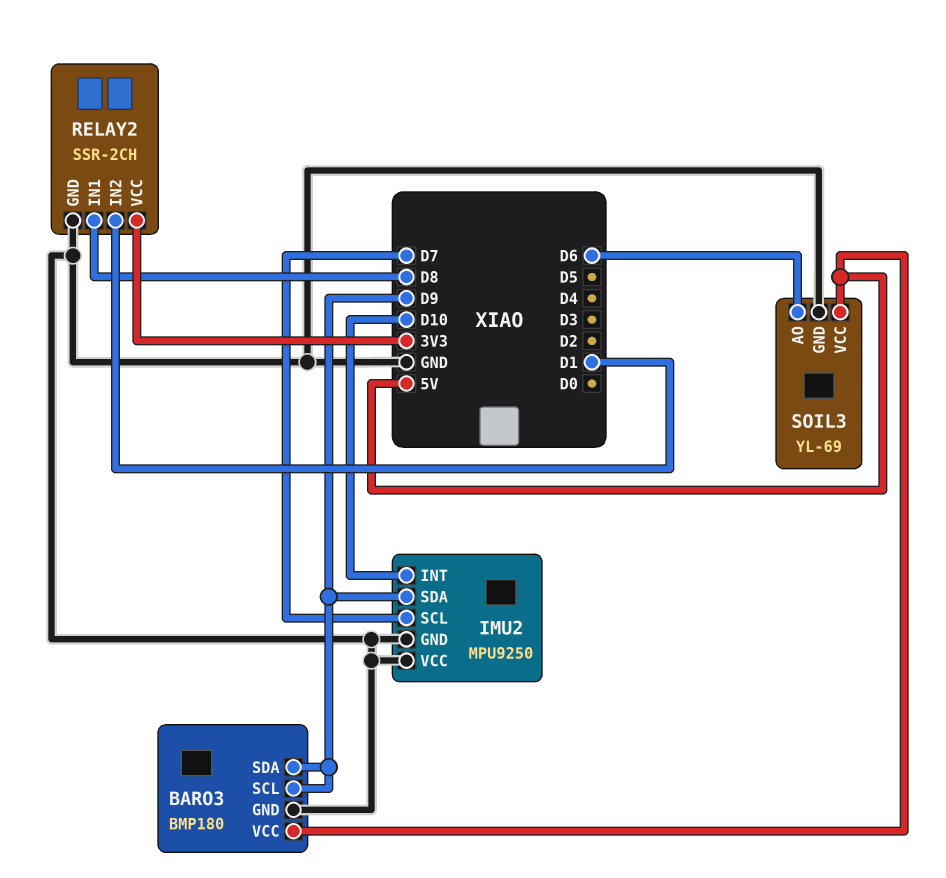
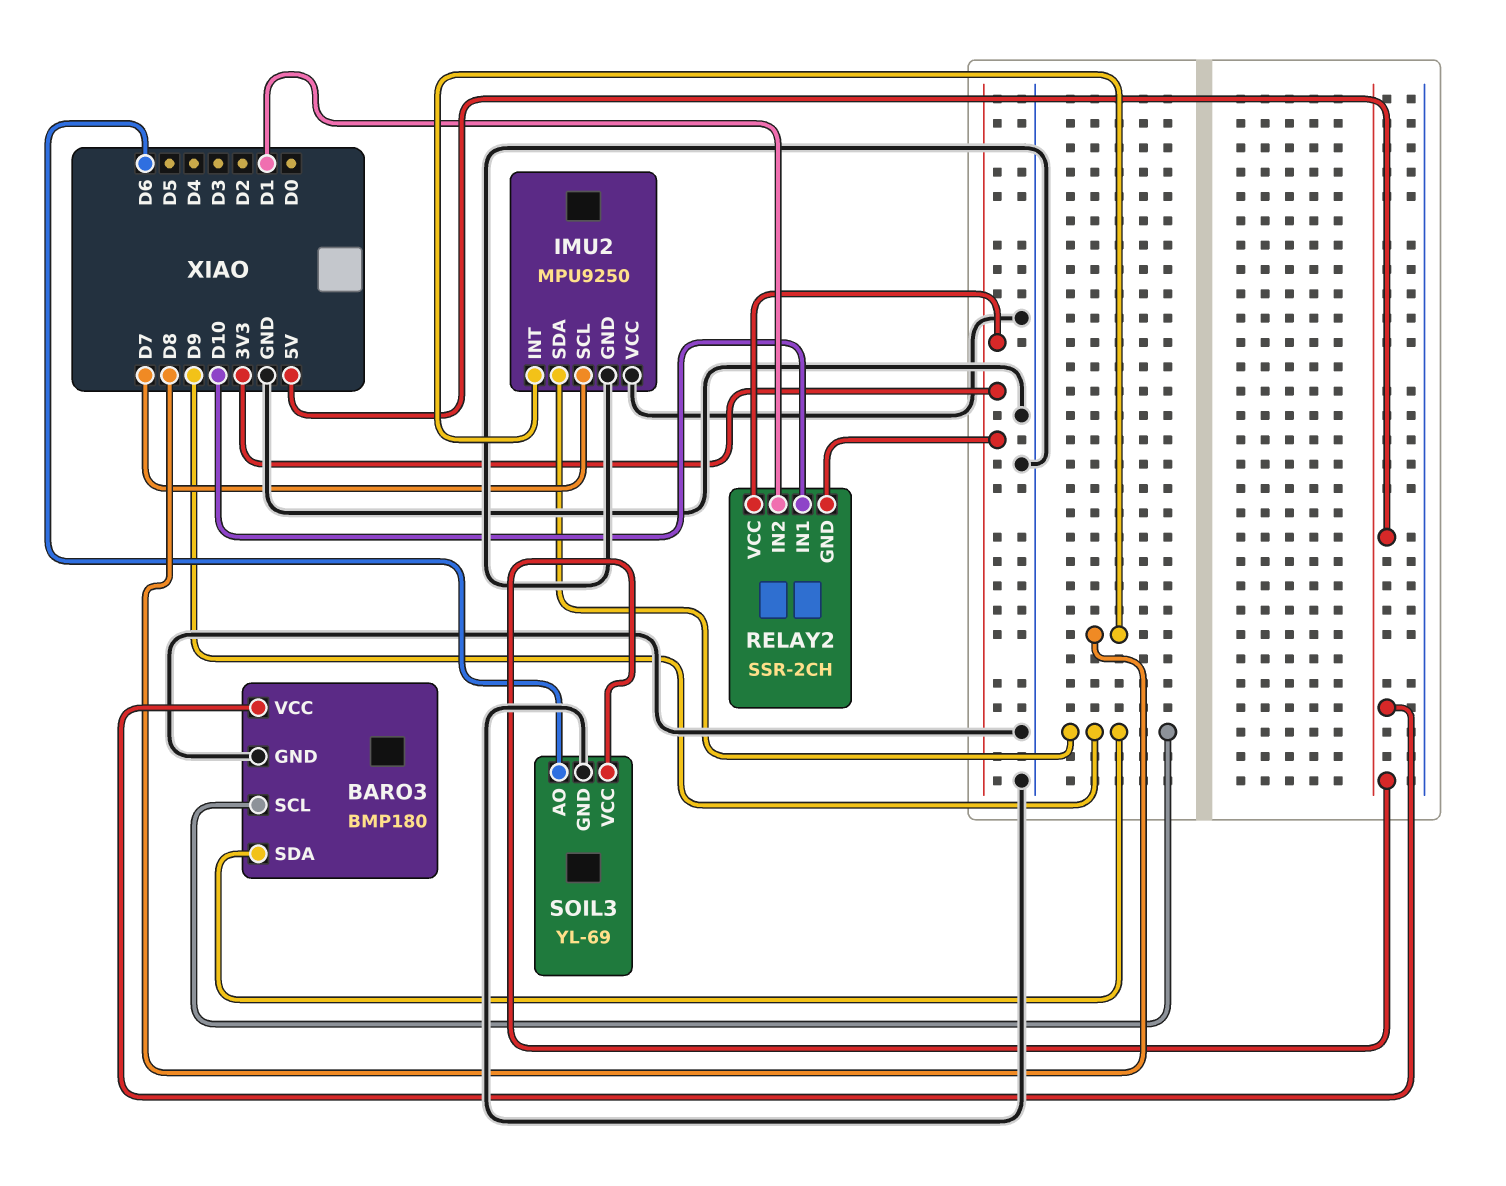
IMU2 pin INT: D10 -> D8
RELAY2 pin GND: GND -> 3V3
RELAY2 pin IN1: D8 -> D10

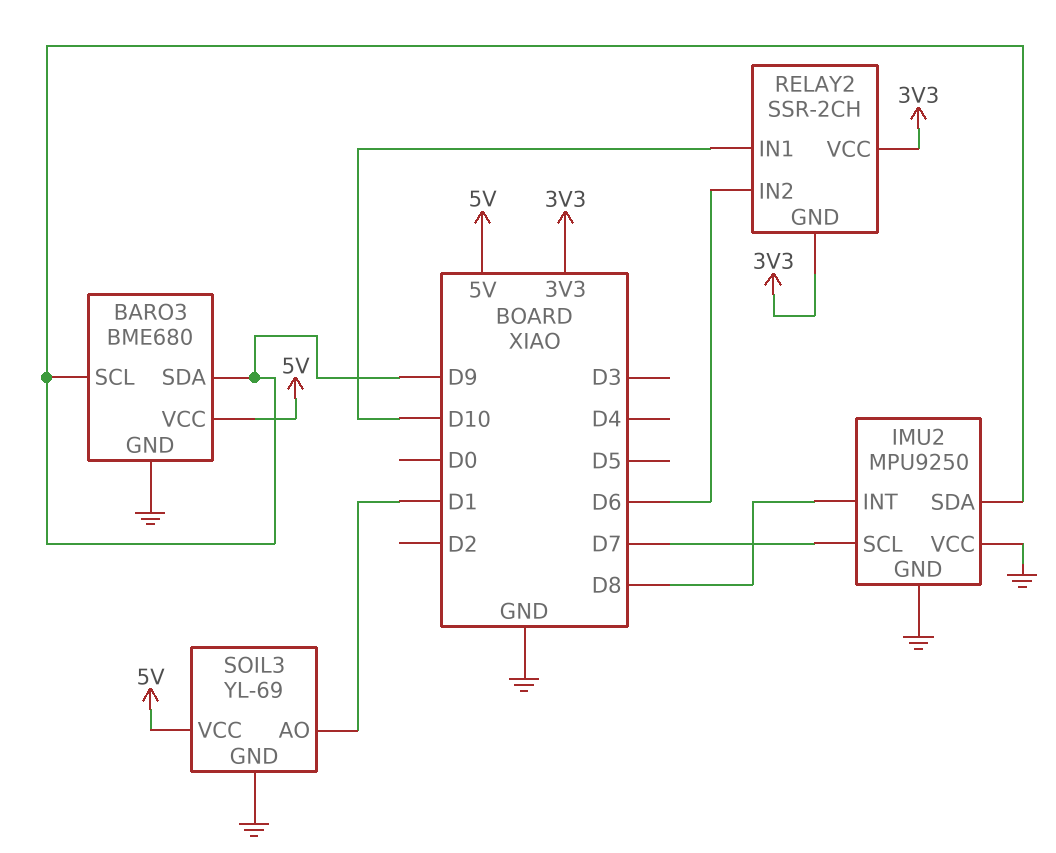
BARO3: BMP180 -> BME680
RELAY2 pin IN2: D1 -> D6
SOIL3 pin AO: D6 -> D1

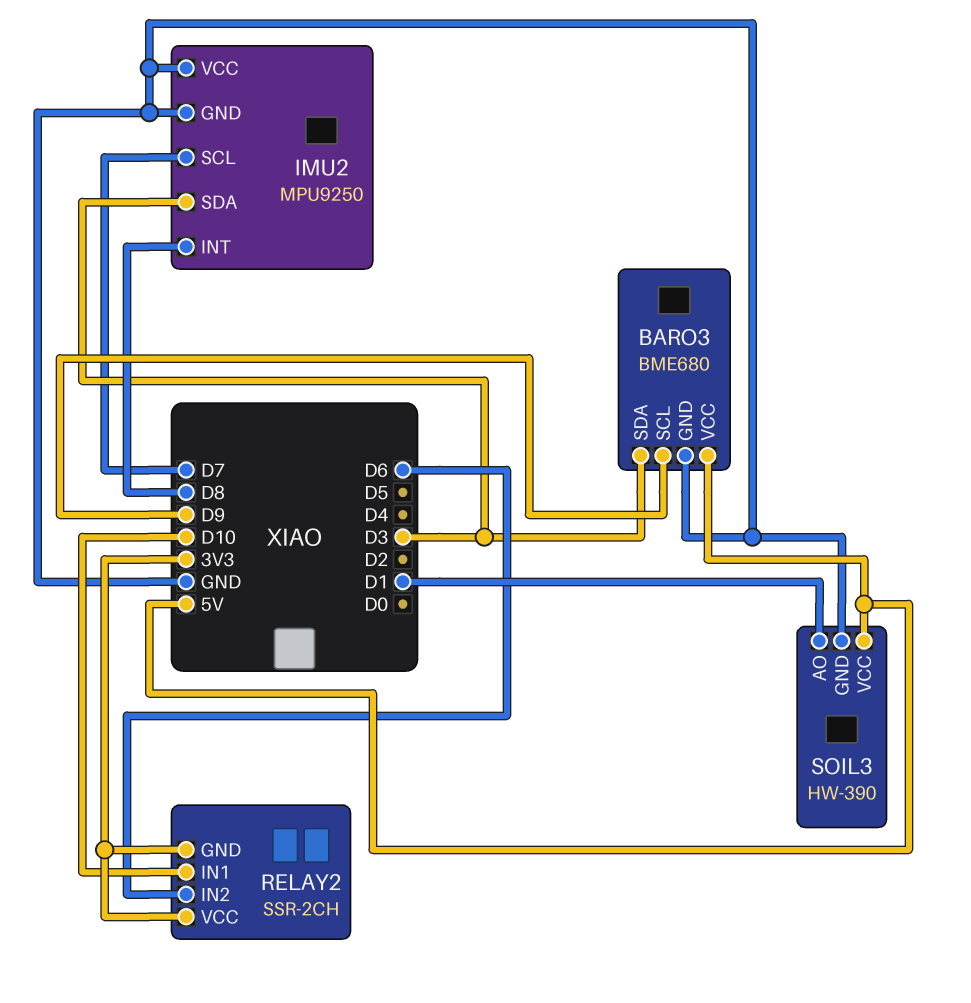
BARO3 pin SDA: D9 -> D3
IMU2 pin SDA: D9 -> D3
SOIL3: YL-69 -> HW-390

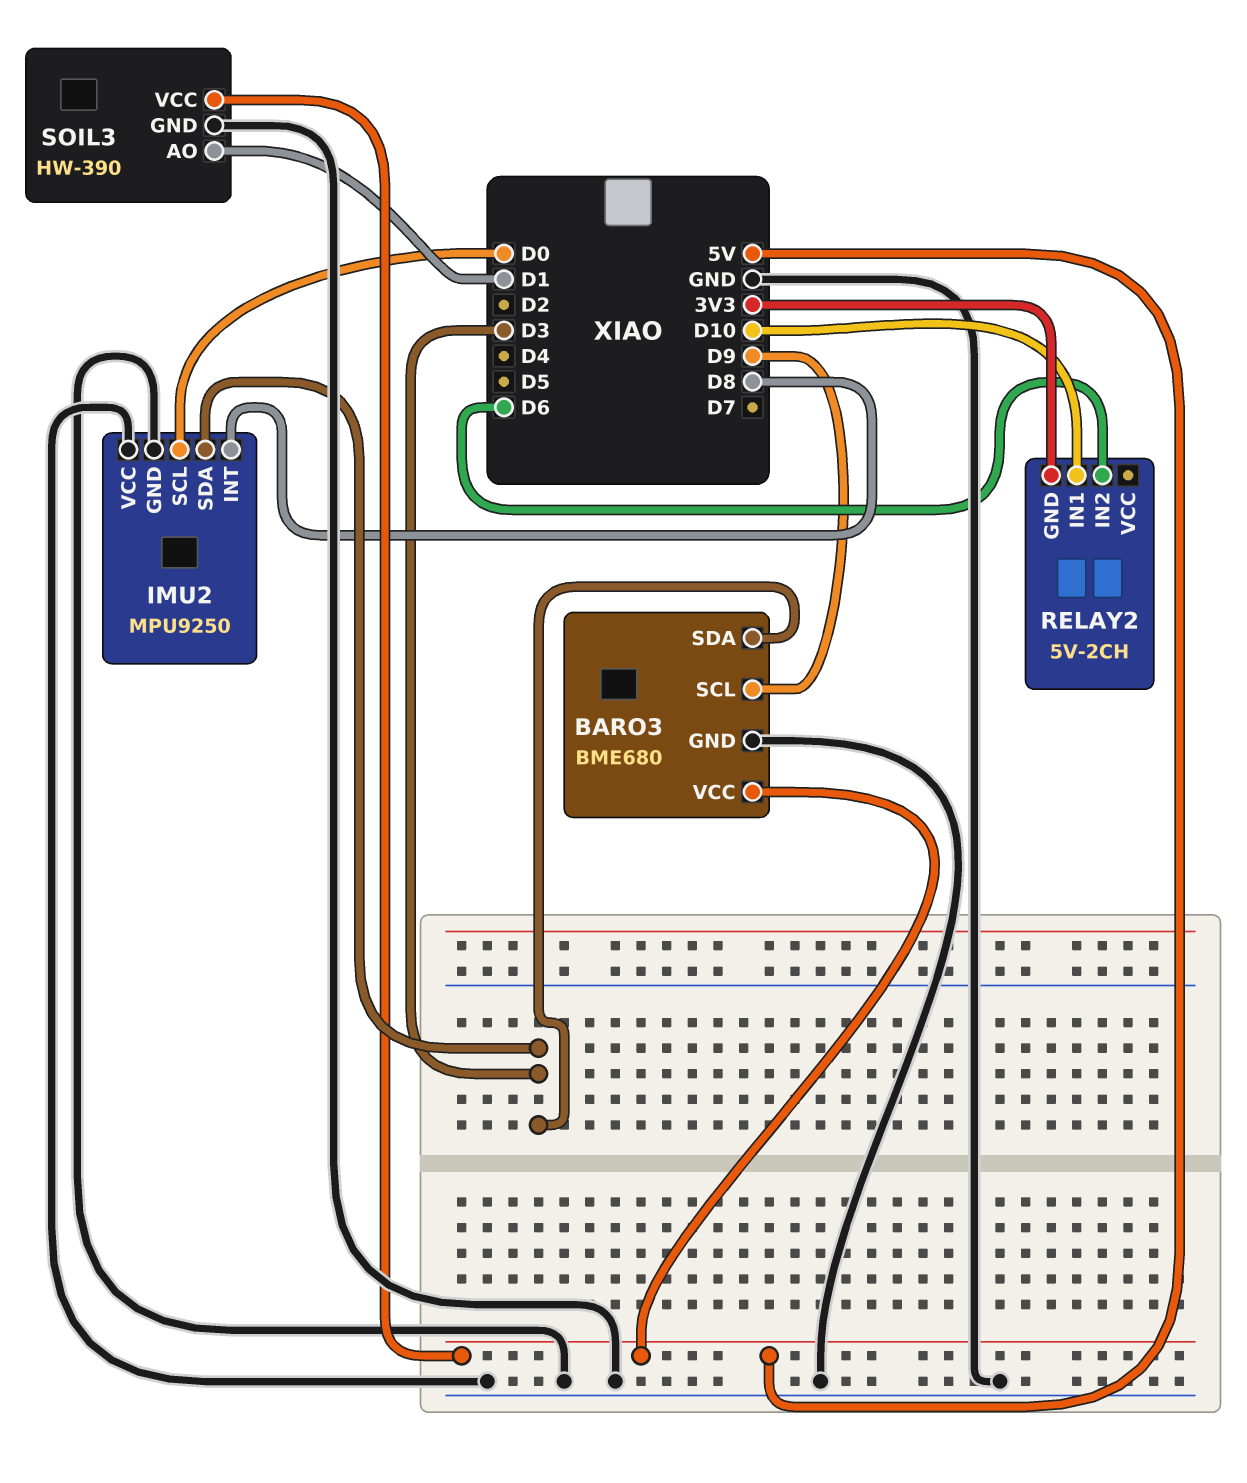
IMU2 pin SCL: D7 -> D0
RELAY2: SSR-2CH -> 5V-2CH
RELAY2 pin VCC: 3V3 -> none

